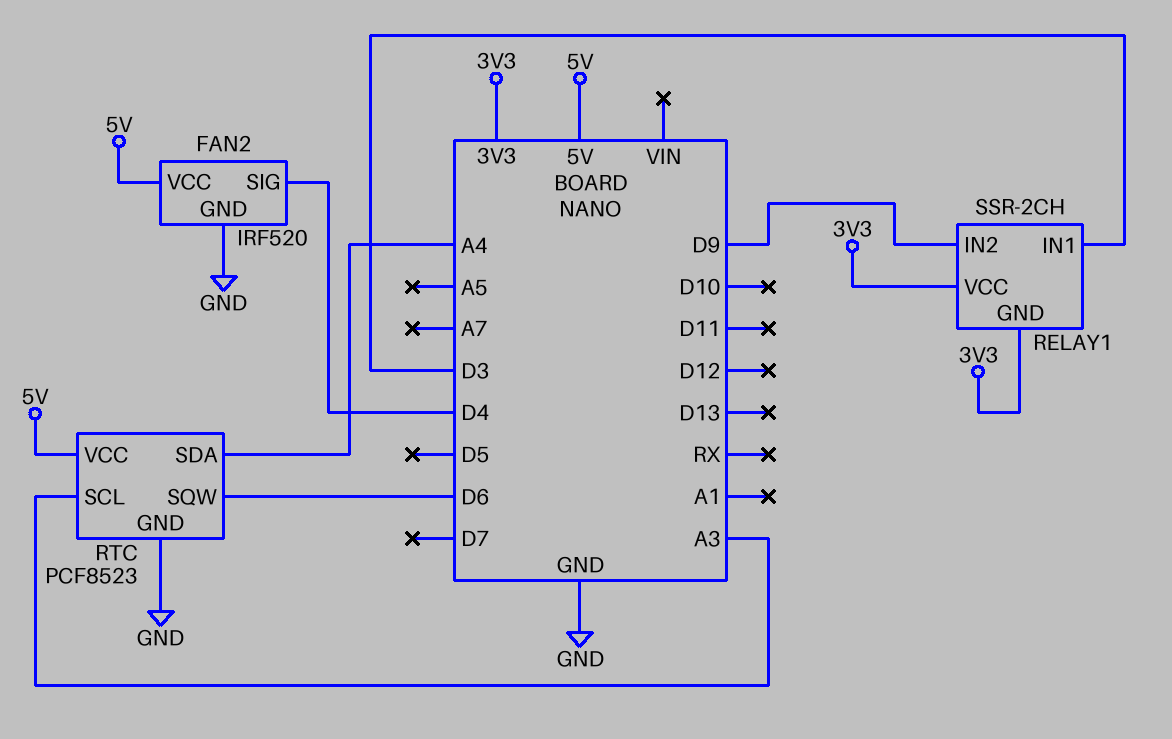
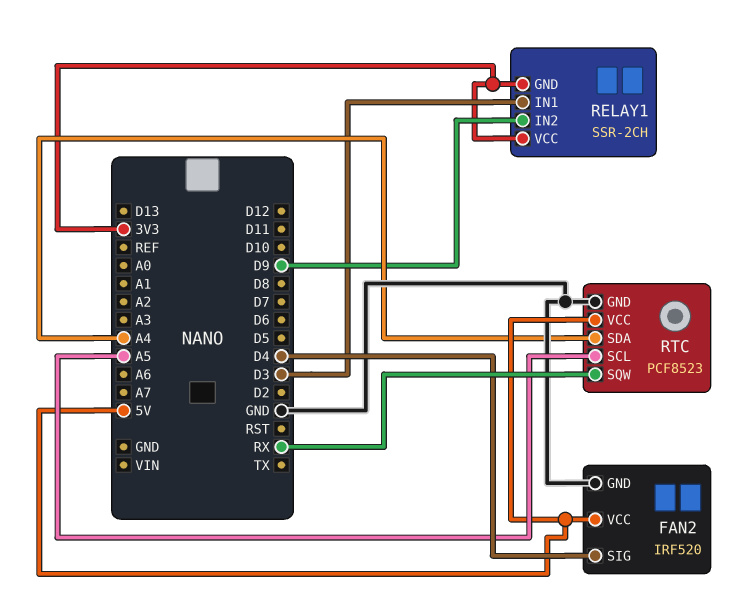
RTC pin SCL: A3 -> A5
RTC pin SQW: D6 -> RX

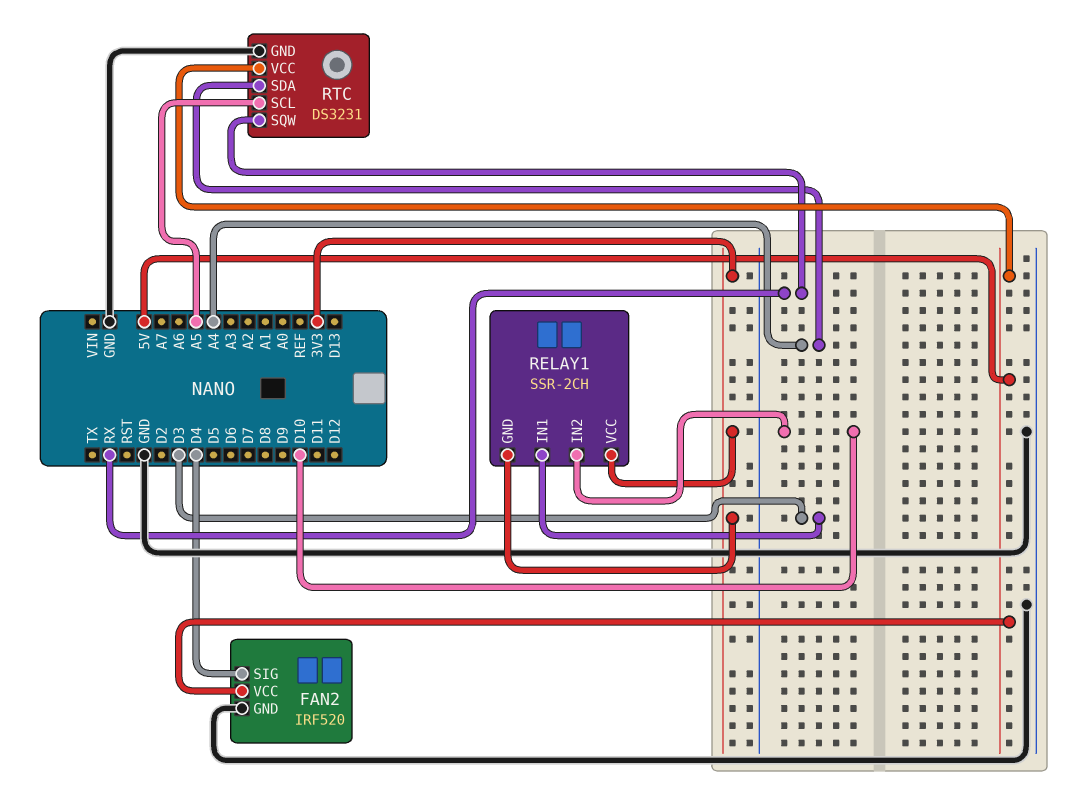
RELAY1 pin IN2: D9 -> D10
RTC: PCF8523 -> DS3231

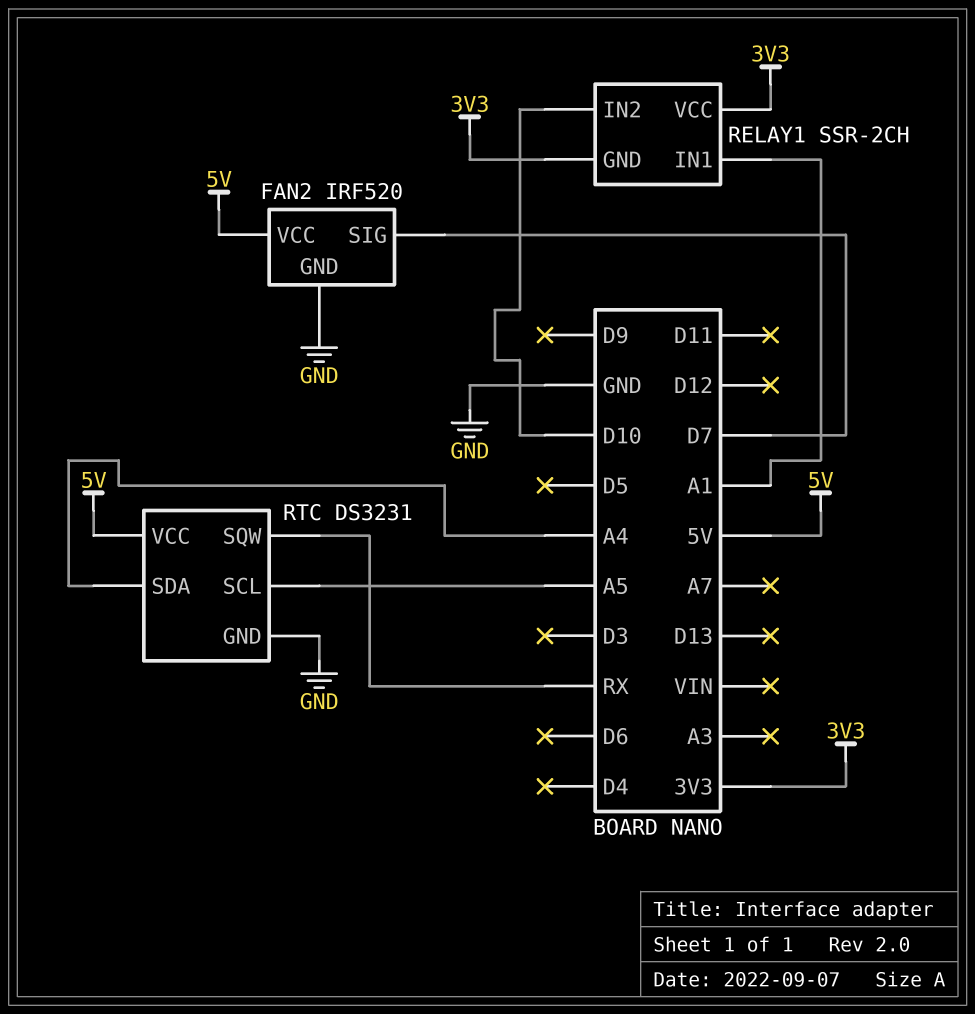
FAN2 pin SIG: D4 -> D7
RELAY1 pin IN1: D3 -> A1

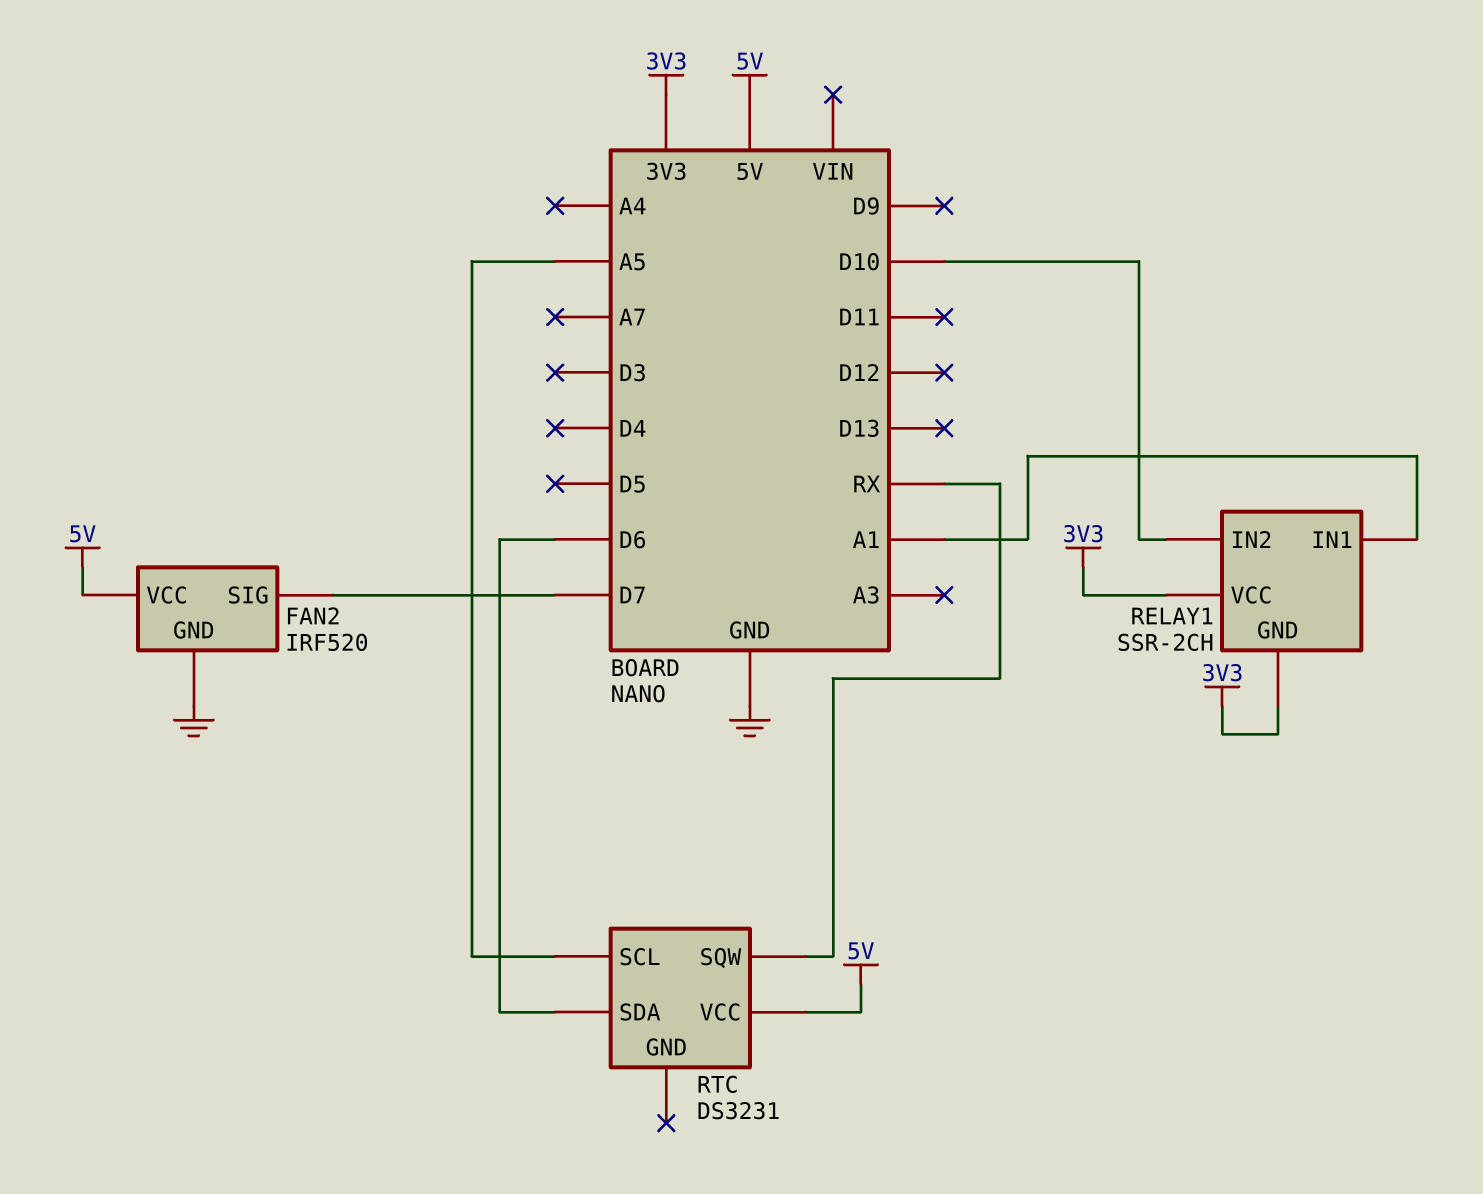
RTC pin GND: GND -> none
RTC pin SDA: A4 -> D6

